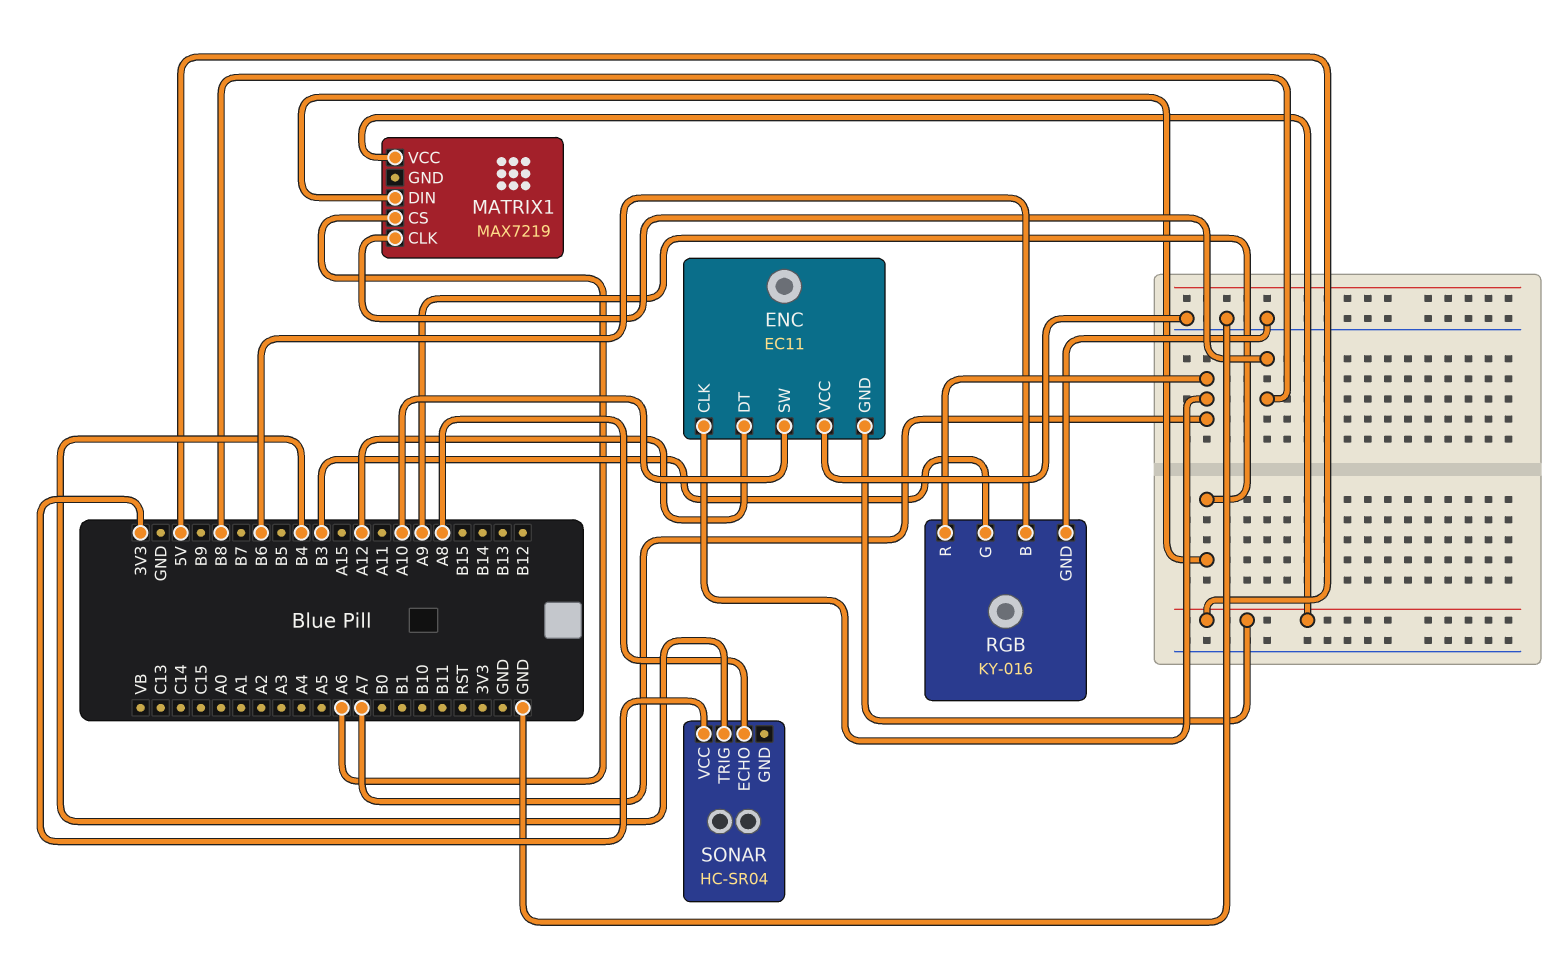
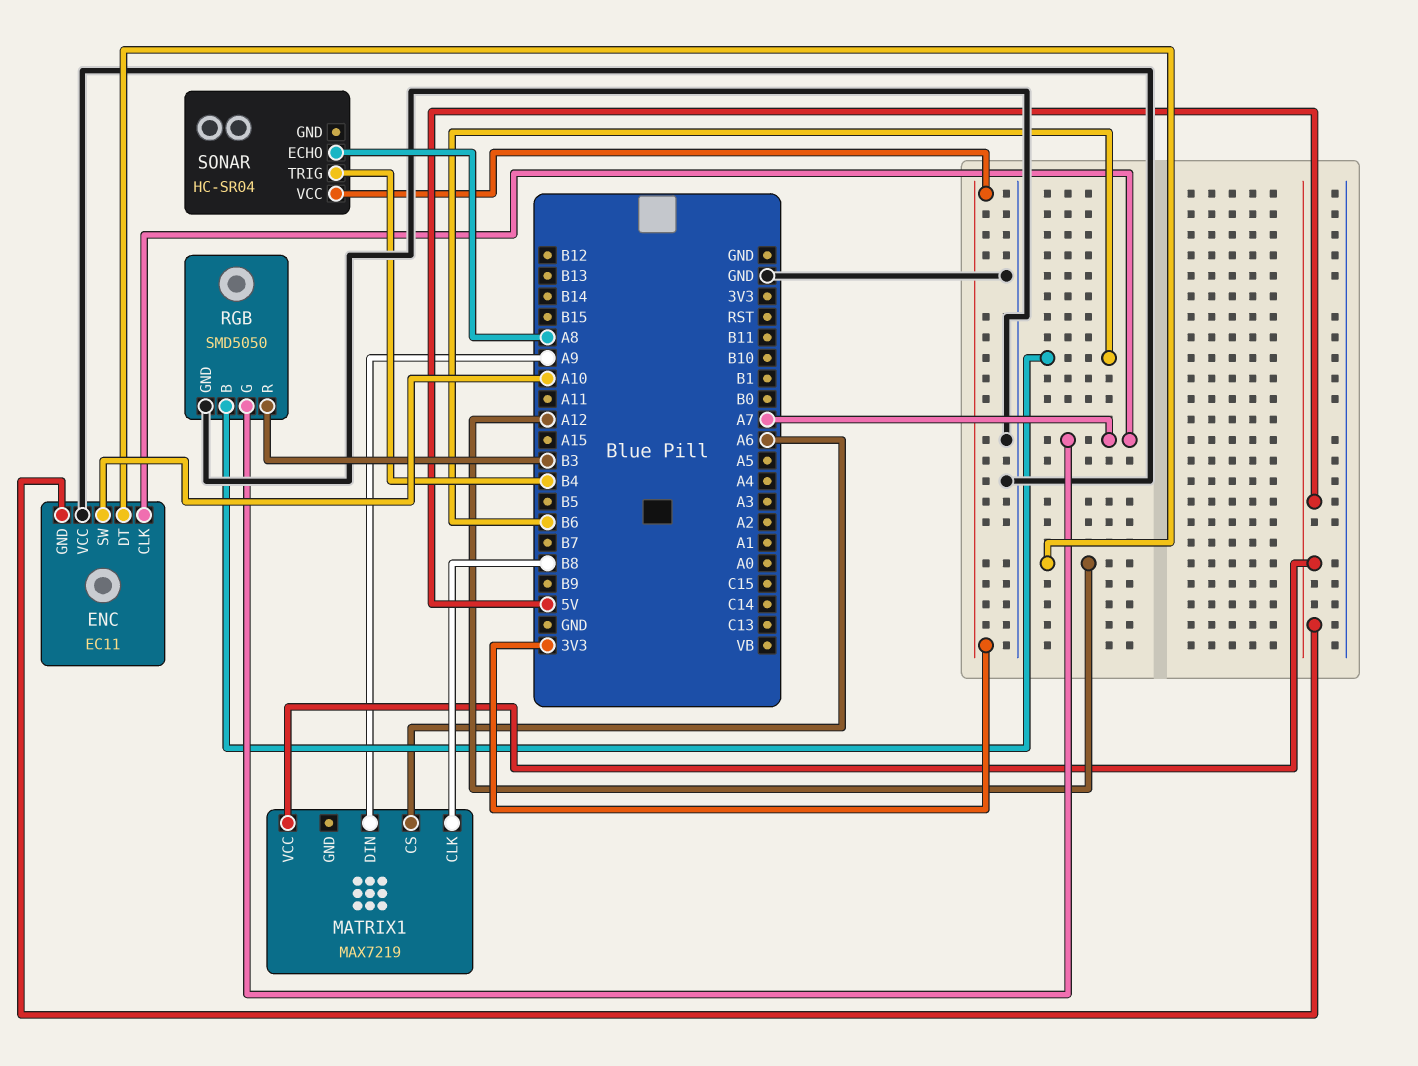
RGB: KY-016 -> SMD5050
RGB pin G: B3 -> A7
RGB pin R: A7 -> B3

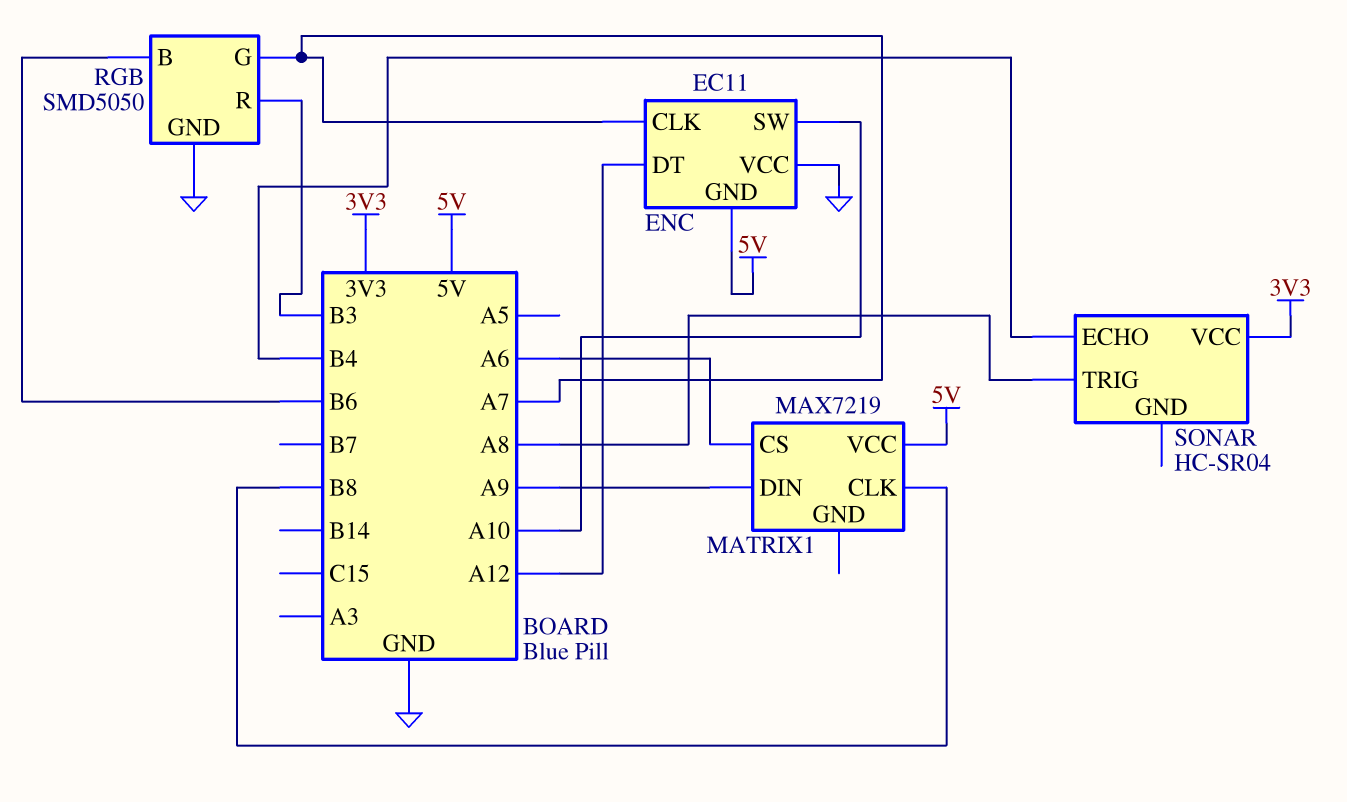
SONAR pin ECHO: A8 -> B4
SONAR pin TRIG: B4 -> A8

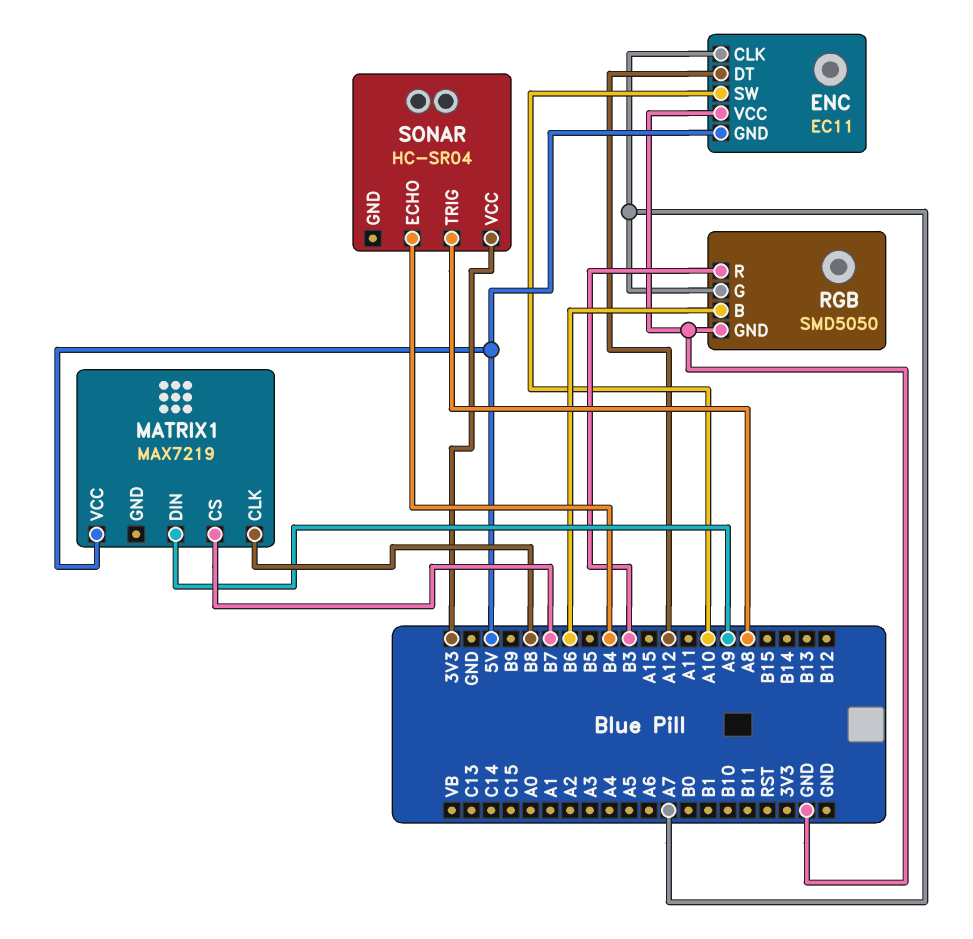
MATRIX1 pin CS: A6 -> B7

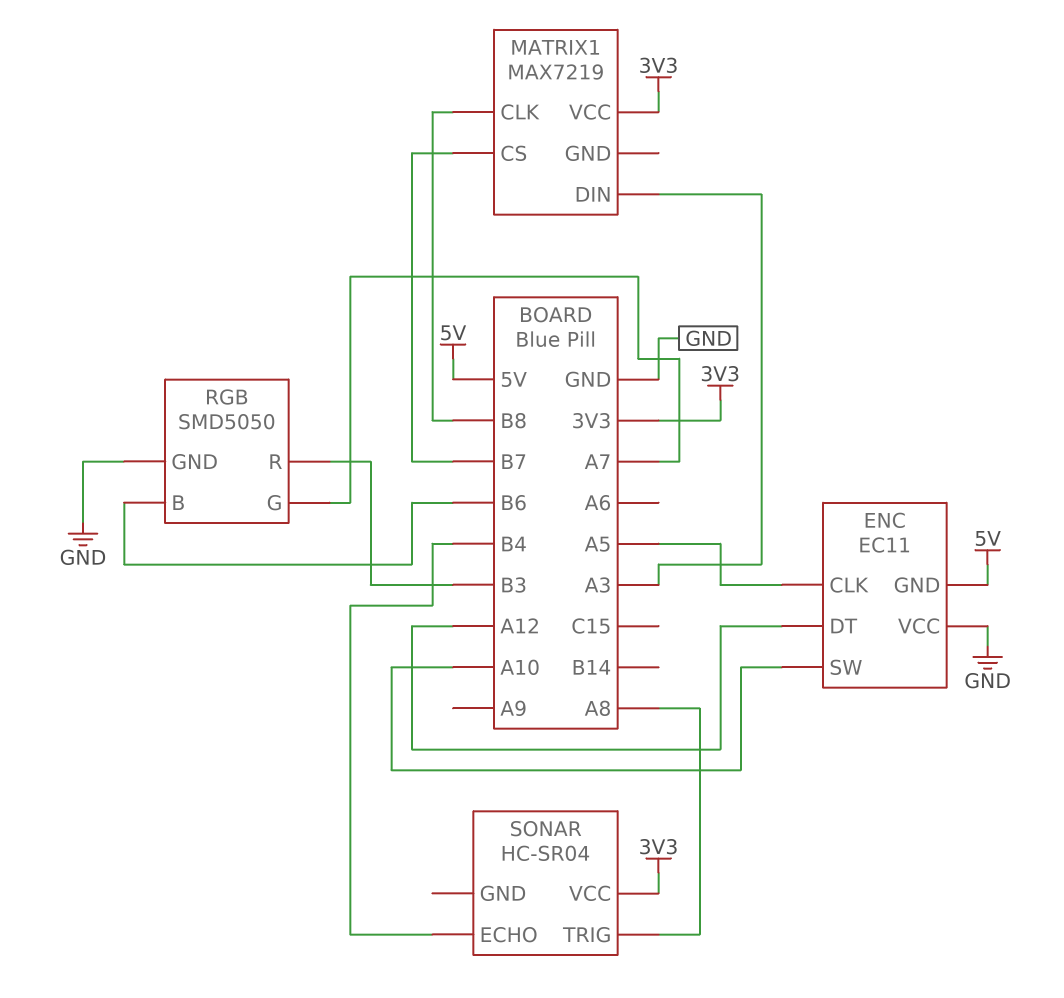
ENC pin CLK: A7 -> A5
MATRIX1 pin DIN: A9 -> A3
MATRIX1 pin VCC: 5V -> 3V3

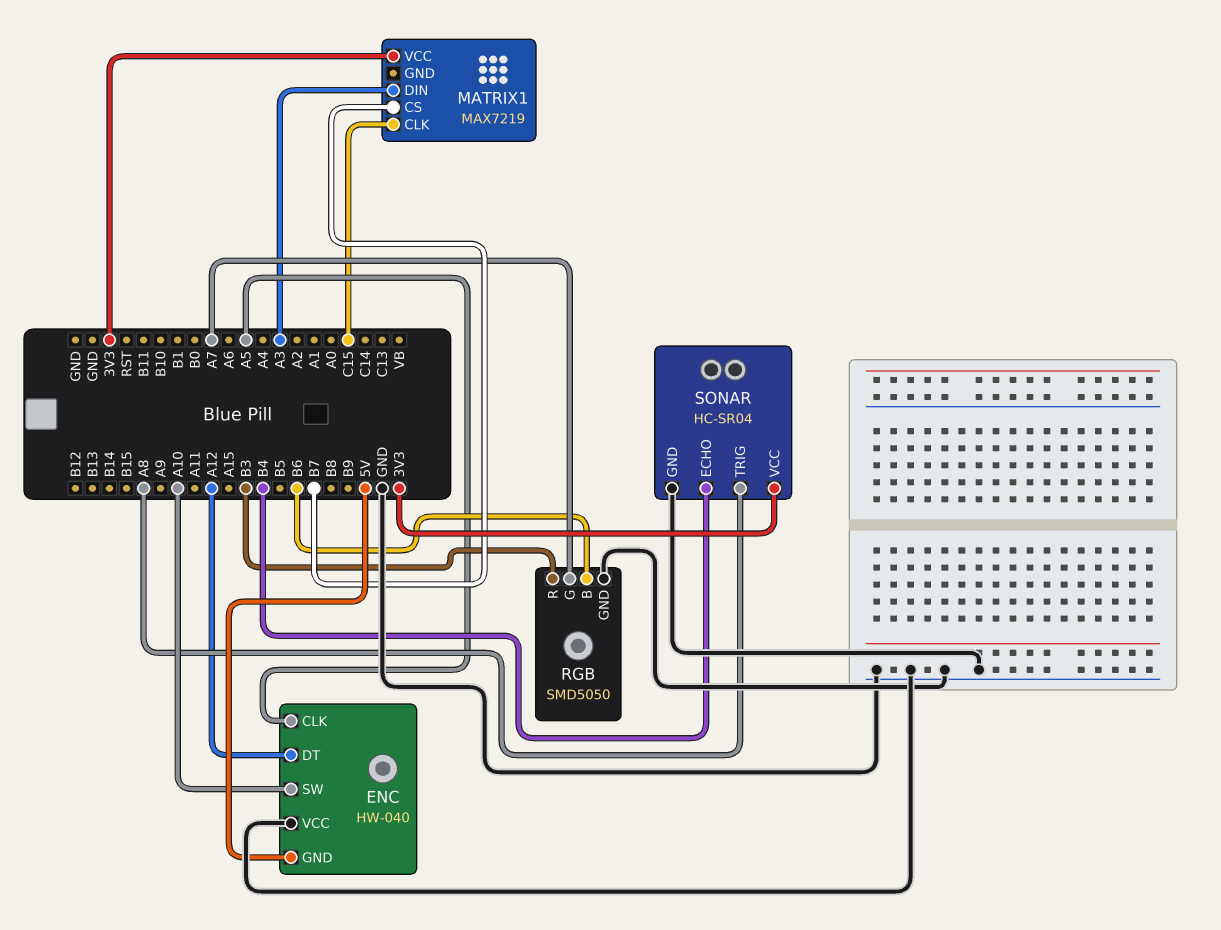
ENC: EC11 -> HW-040
MATRIX1 pin CLK: B8 -> C15
SONAR pin GND: none -> GND

